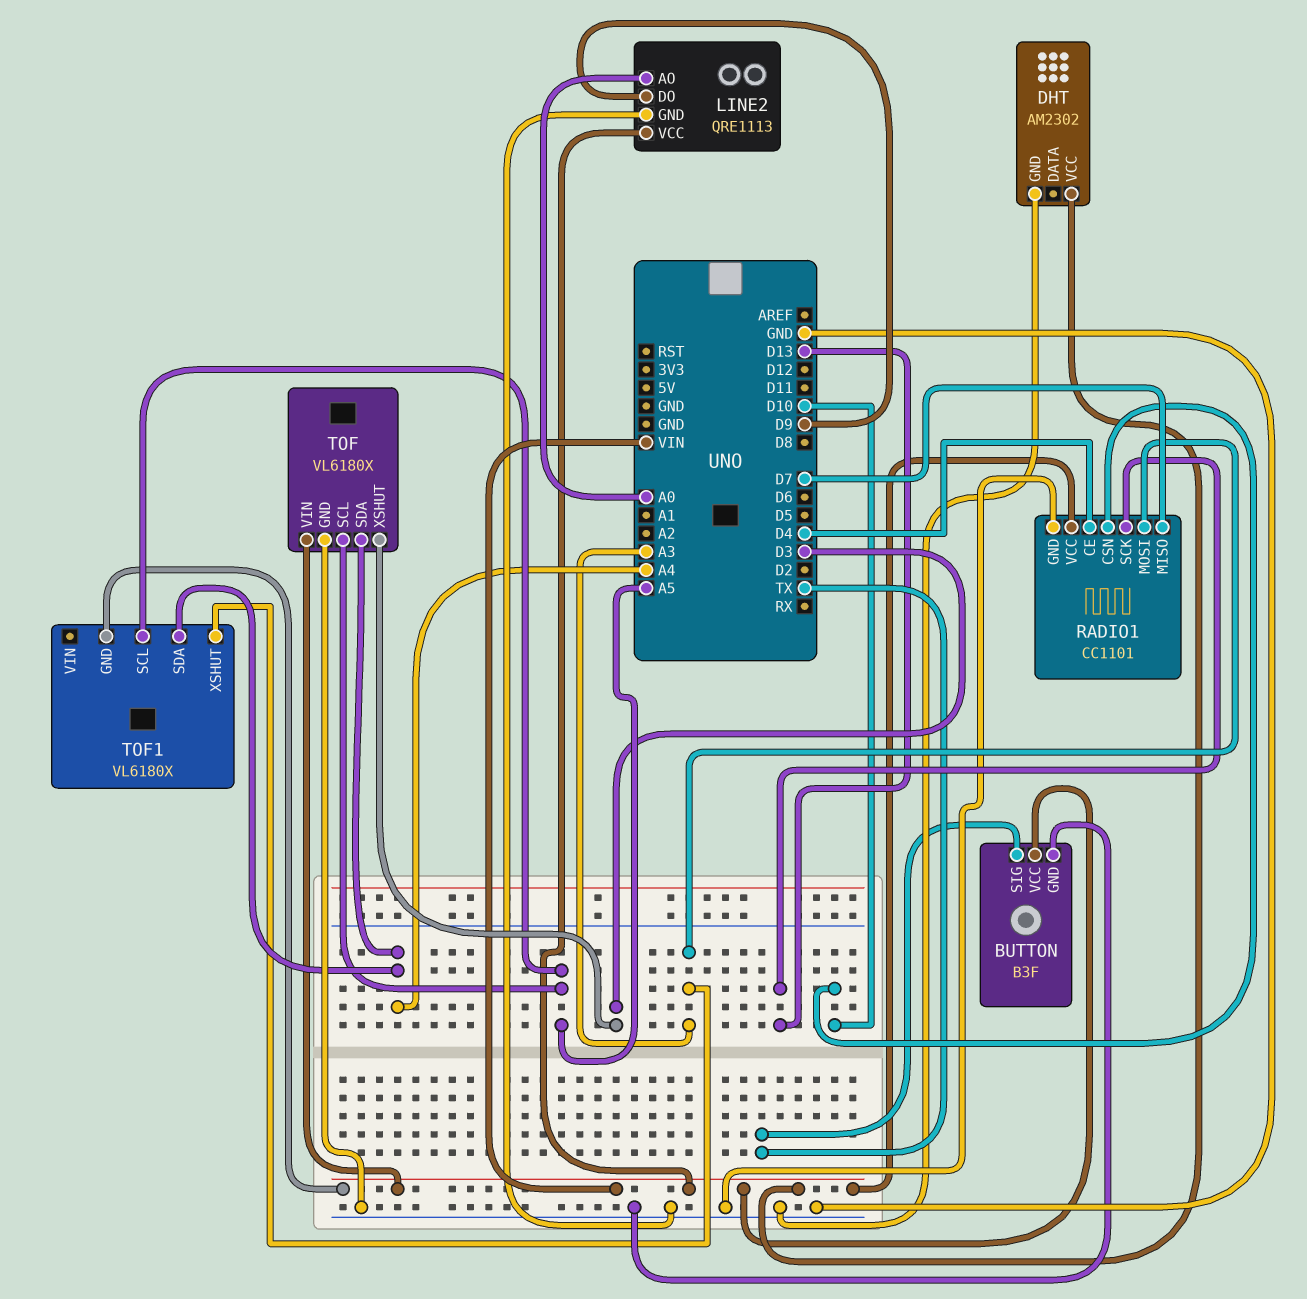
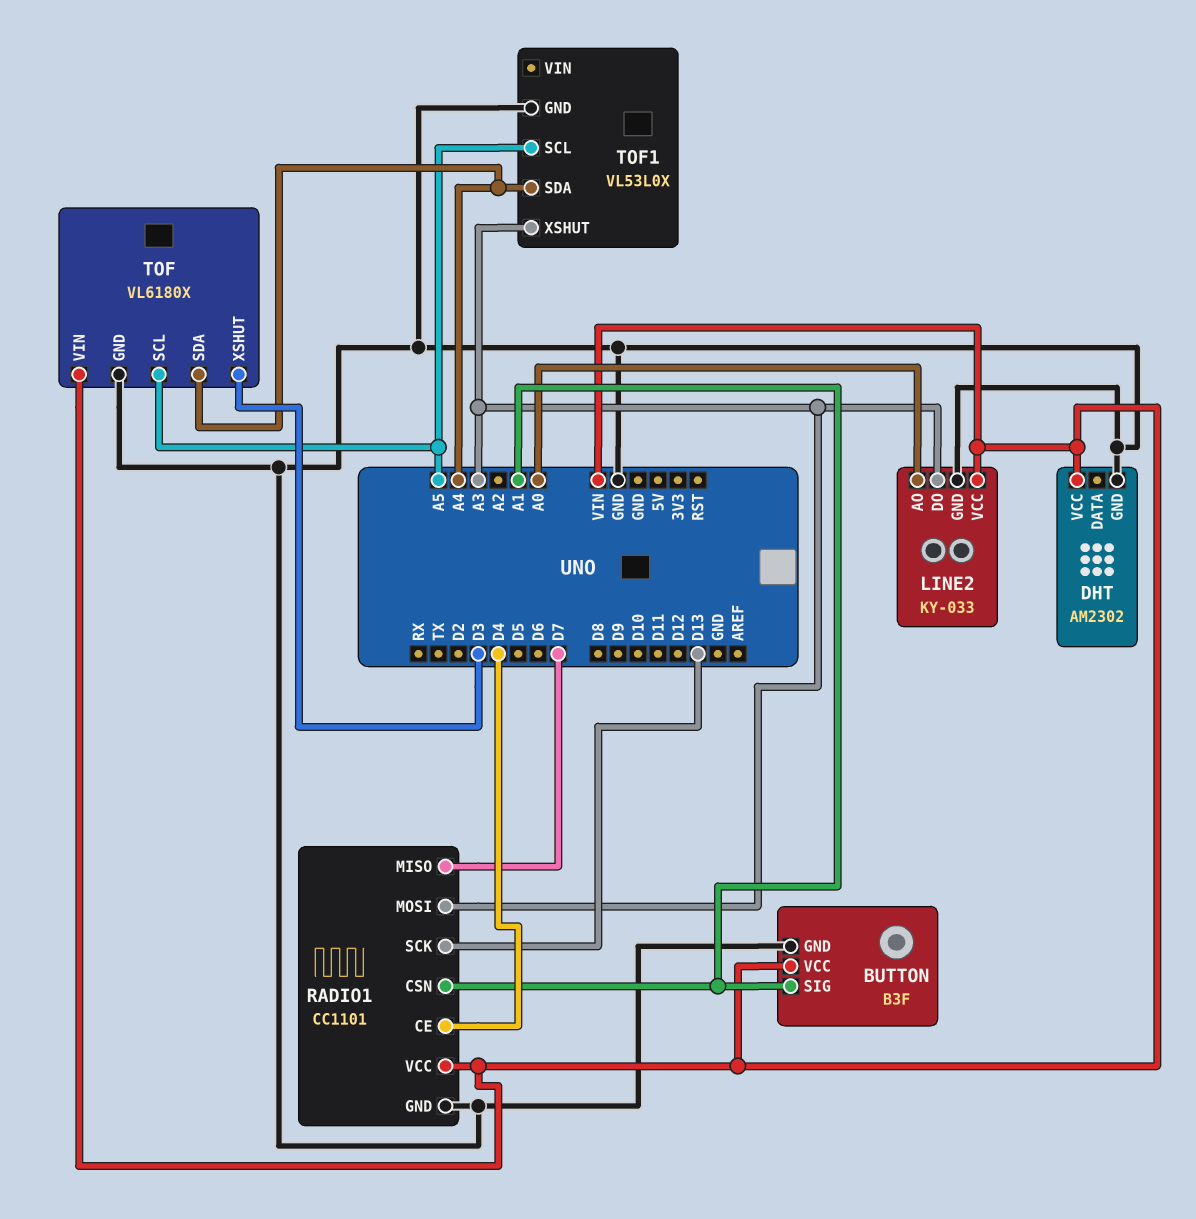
BUTTON pin SIG: TX -> A1
LINE2: QRE1113 -> KY-033
LINE2 pin DO: D9 -> A3
RADIO1 pin CSN: D10 -> A1
TOF1: VL6180X -> VL53L0X
TOF1 pin GND: VIN -> GND

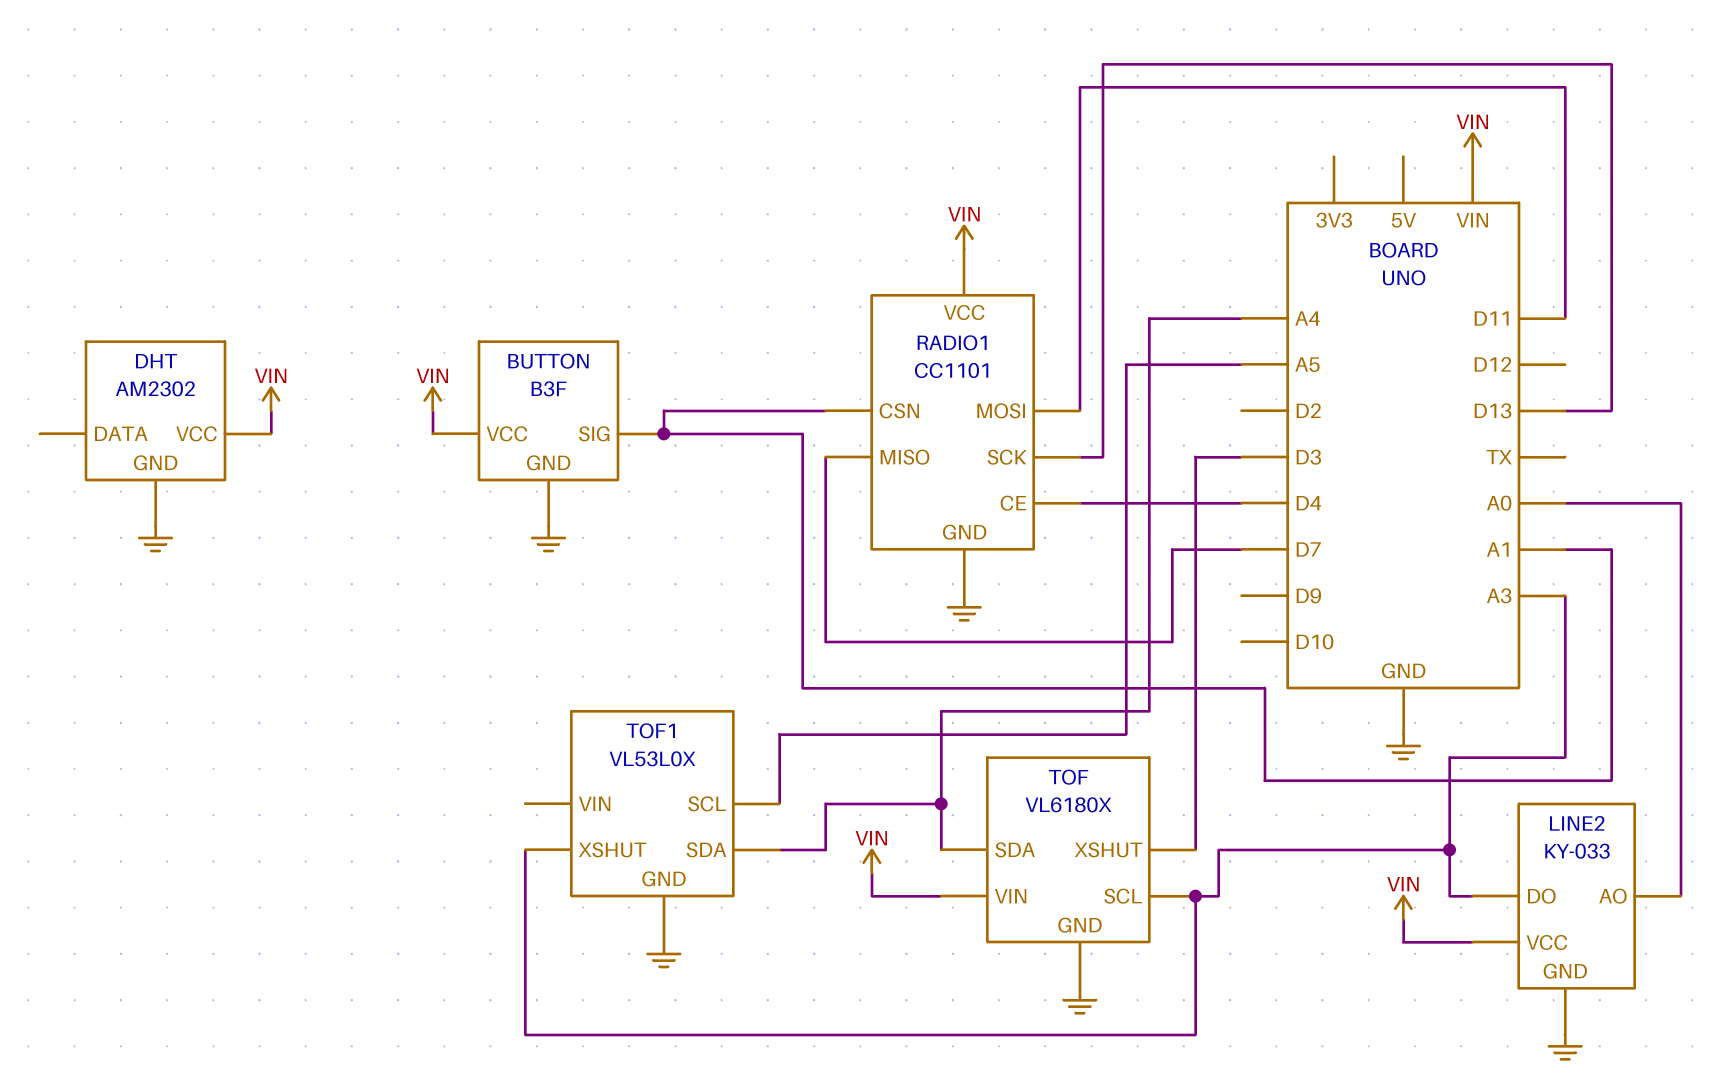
RADIO1 pin MOSI: A3 -> D11
TOF pin SCL: A5 -> A3

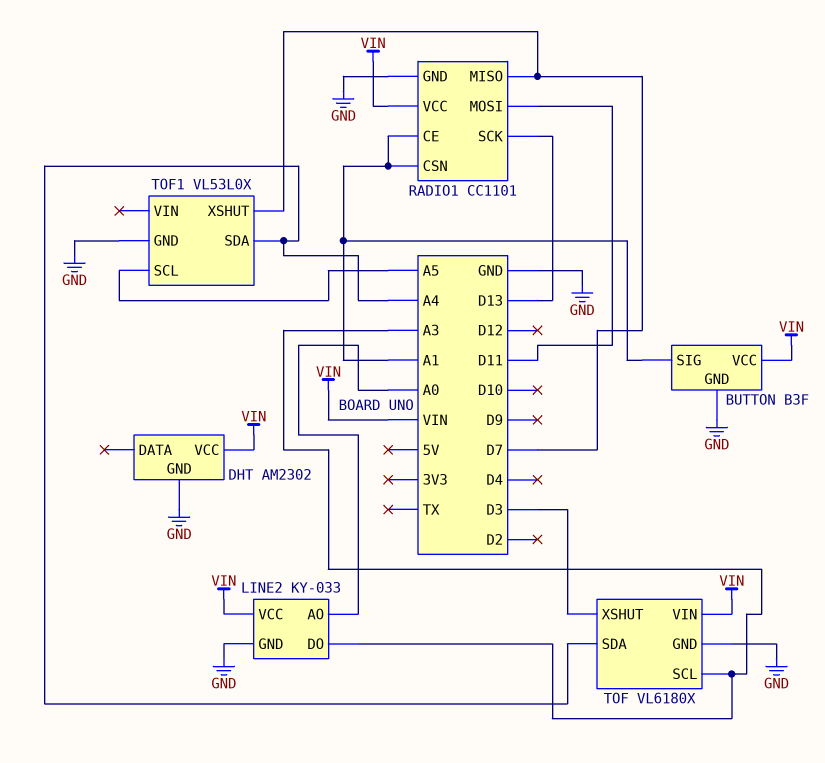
RADIO1 pin CE: D4 -> A1
TOF1 pin XSHUT: A3 -> D7

